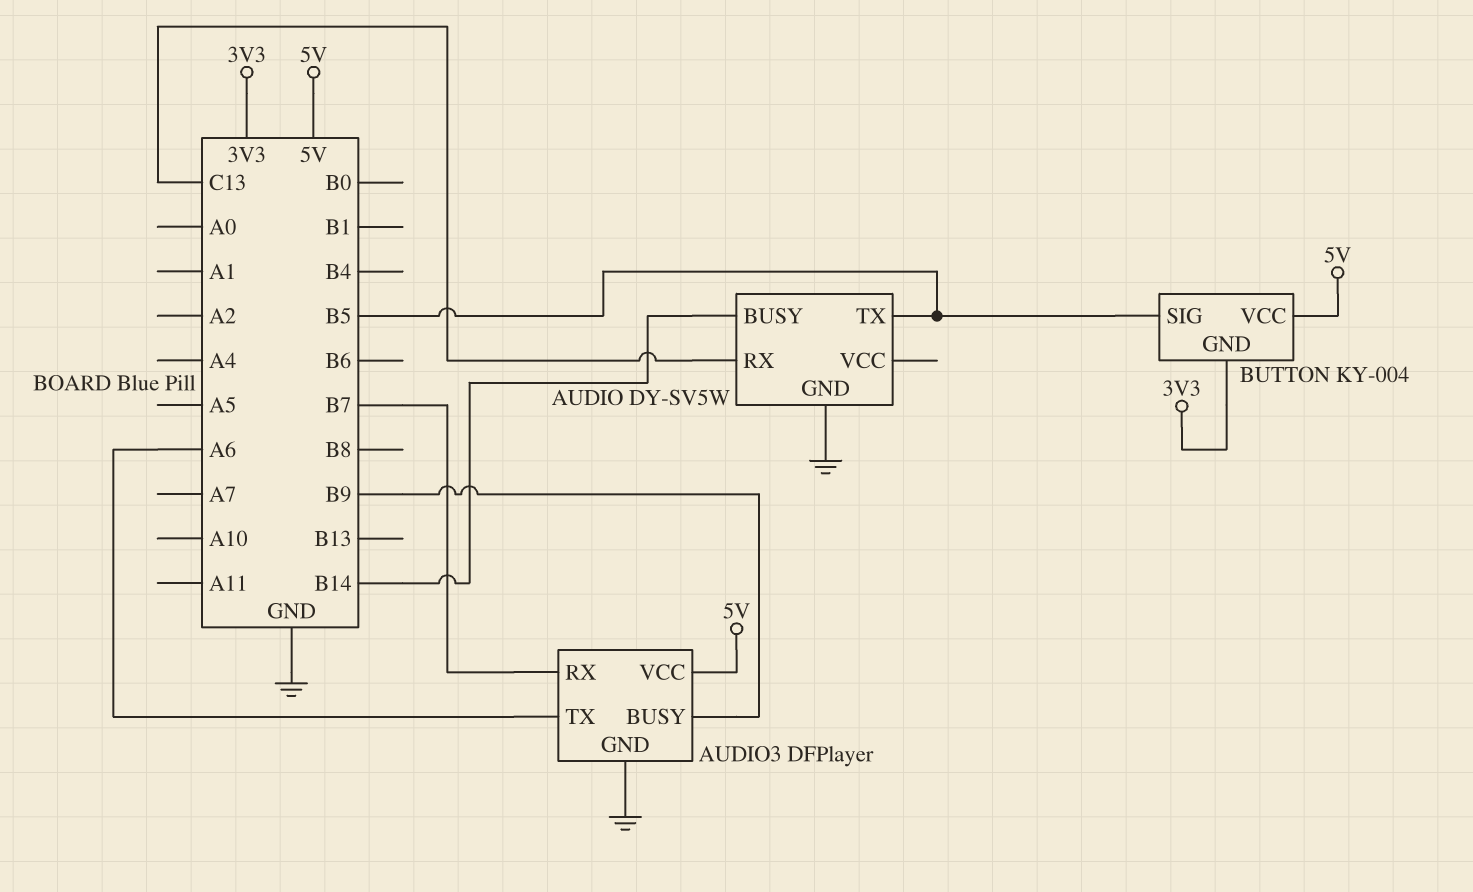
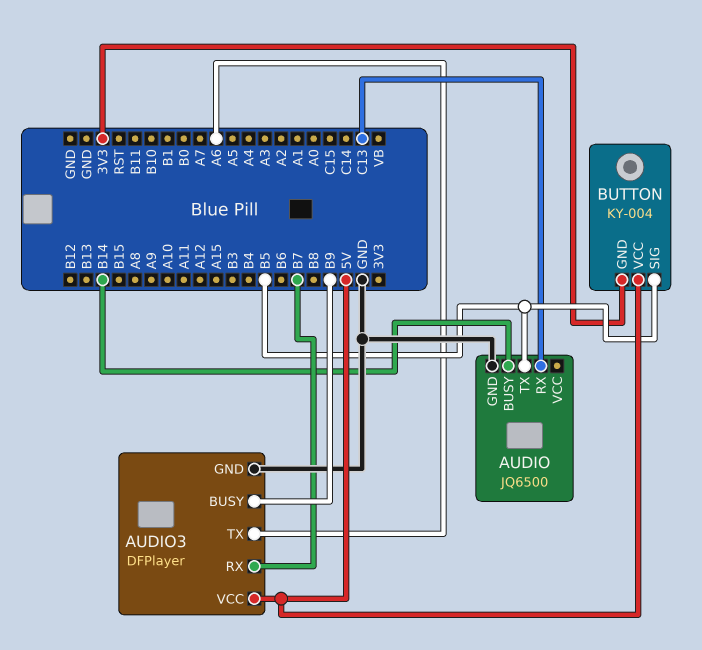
AUDIO: DY-SV5W -> JQ6500

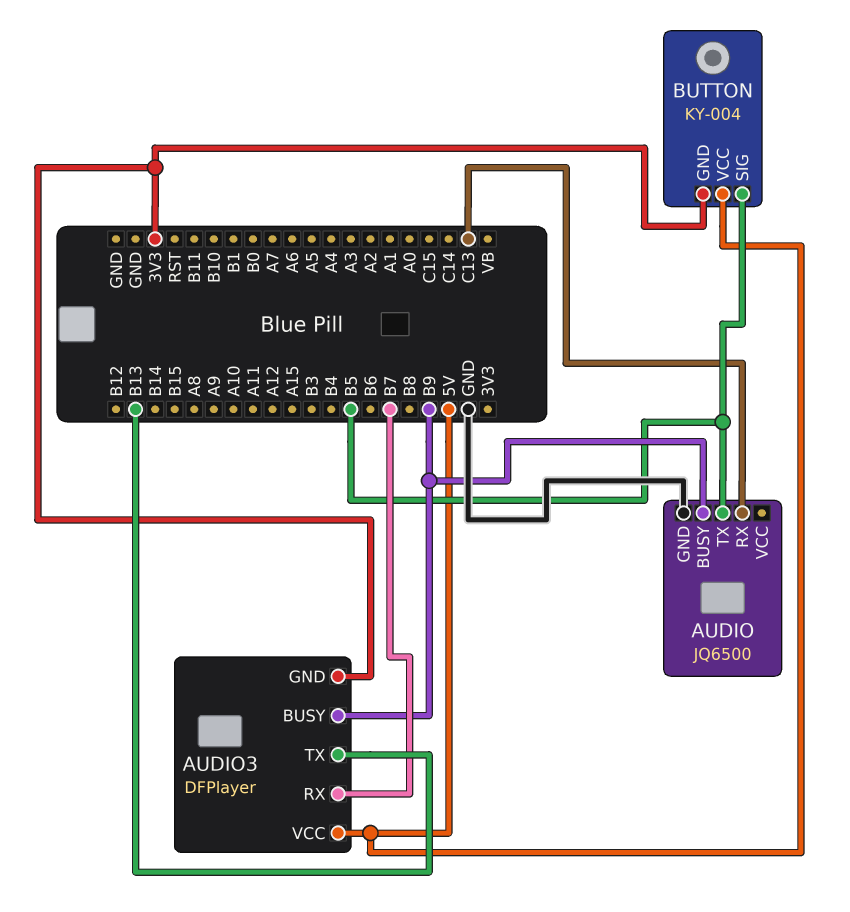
AUDIO pin BUSY: B14 -> B9
AUDIO3 pin GND: GND -> 3V3
AUDIO3 pin TX: A6 -> B13

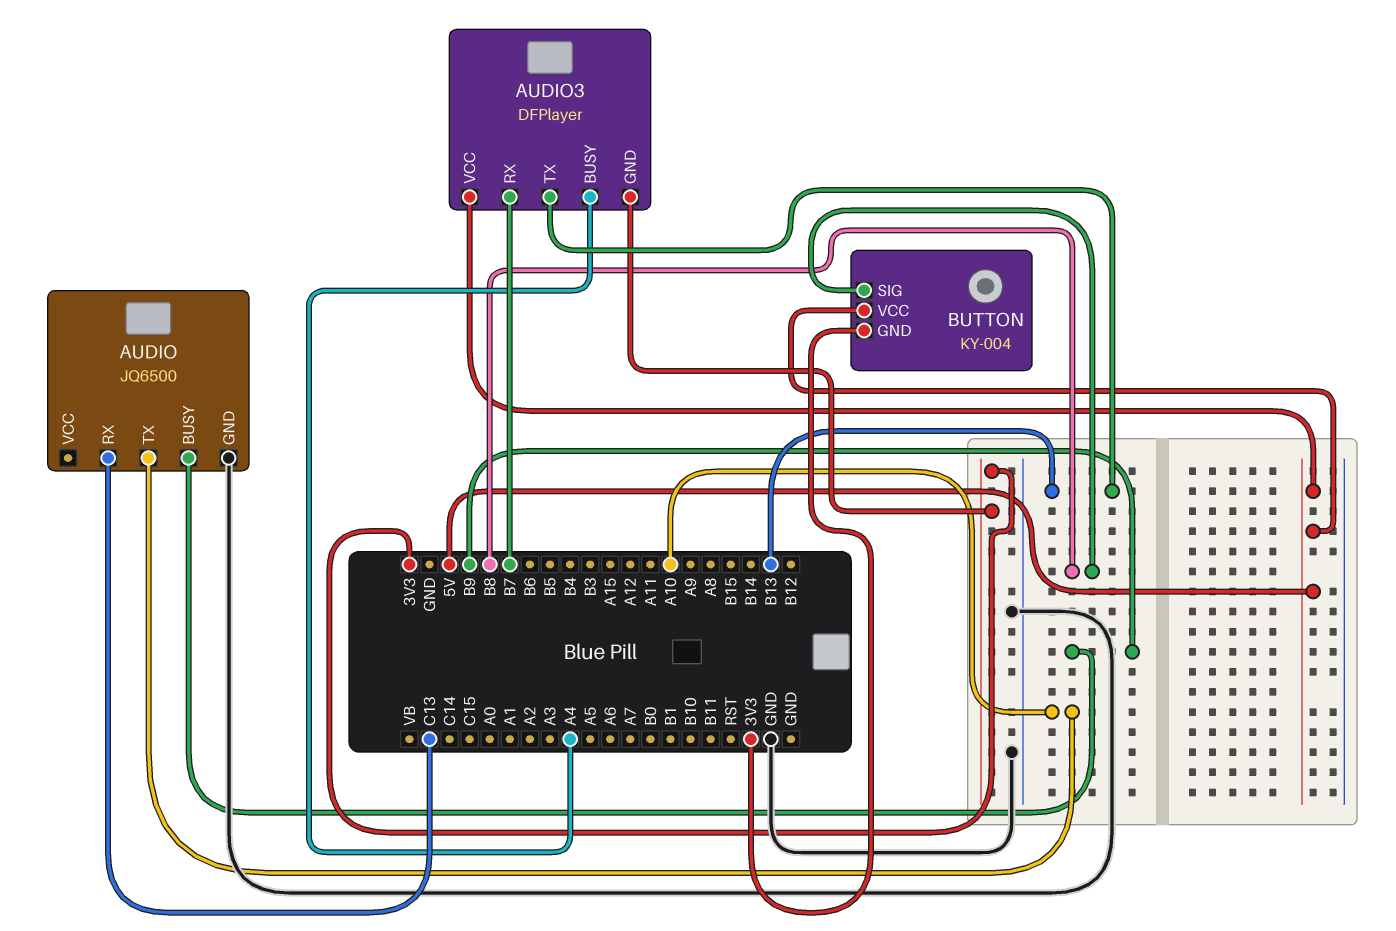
AUDIO pin TX: B5 -> A10
AUDIO3 pin BUSY: B9 -> A4
BUTTON pin SIG: B5 -> B8

